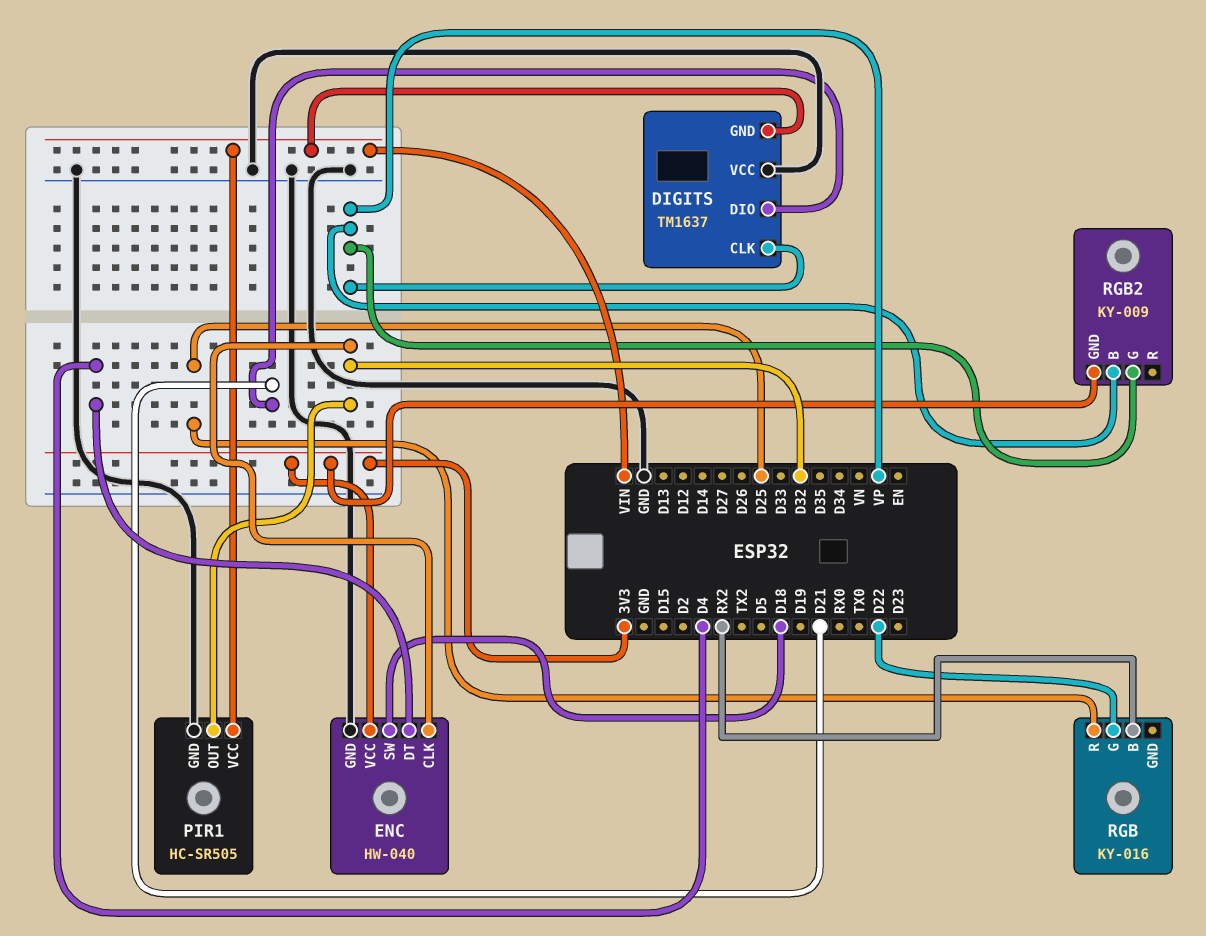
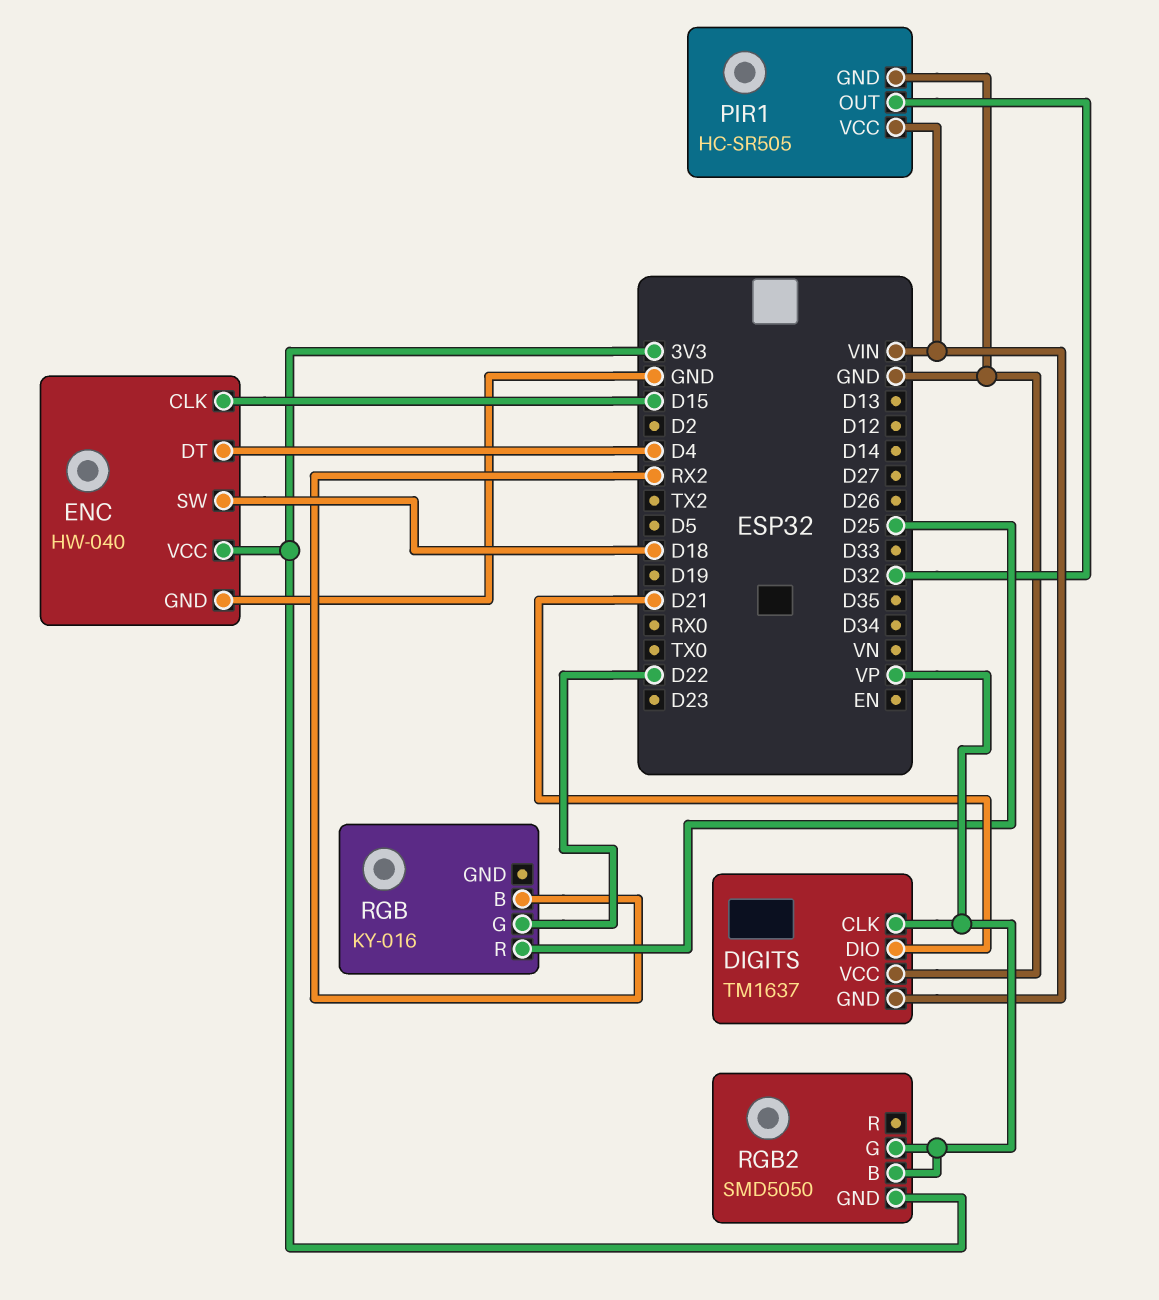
ENC pin CLK: D32 -> D15
RGB2: KY-009 -> SMD5050

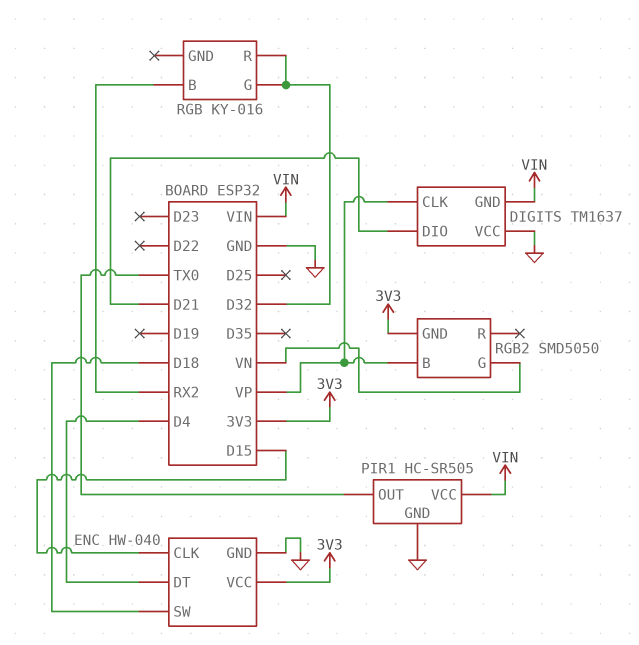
PIR1 pin OUT: D32 -> TX0
RGB pin G: D22 -> D32
RGB pin R: D25 -> D32
RGB2 pin G: VP -> VN

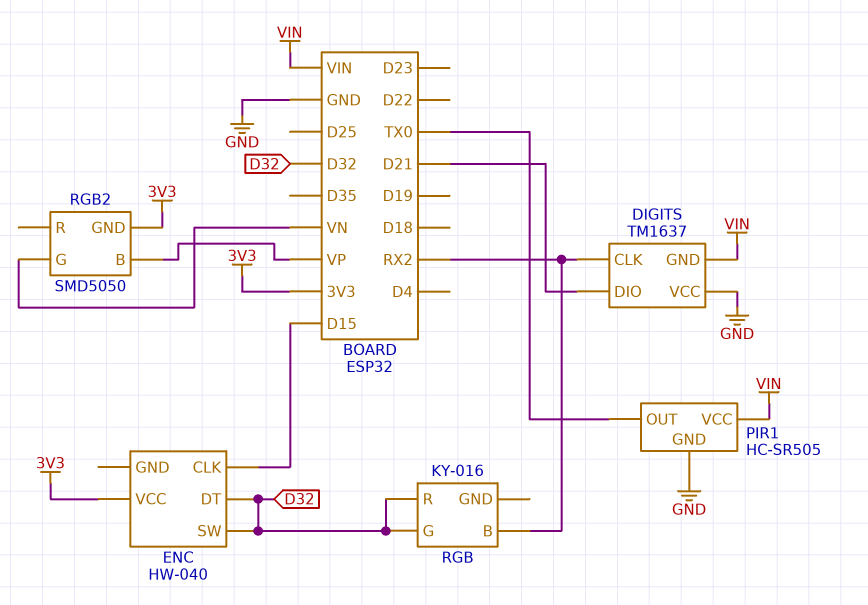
DIGITS pin CLK: VP -> RX2
ENC pin DT: D4 -> D32
ENC pin GND: GND -> none
ENC pin SW: D18 -> D32

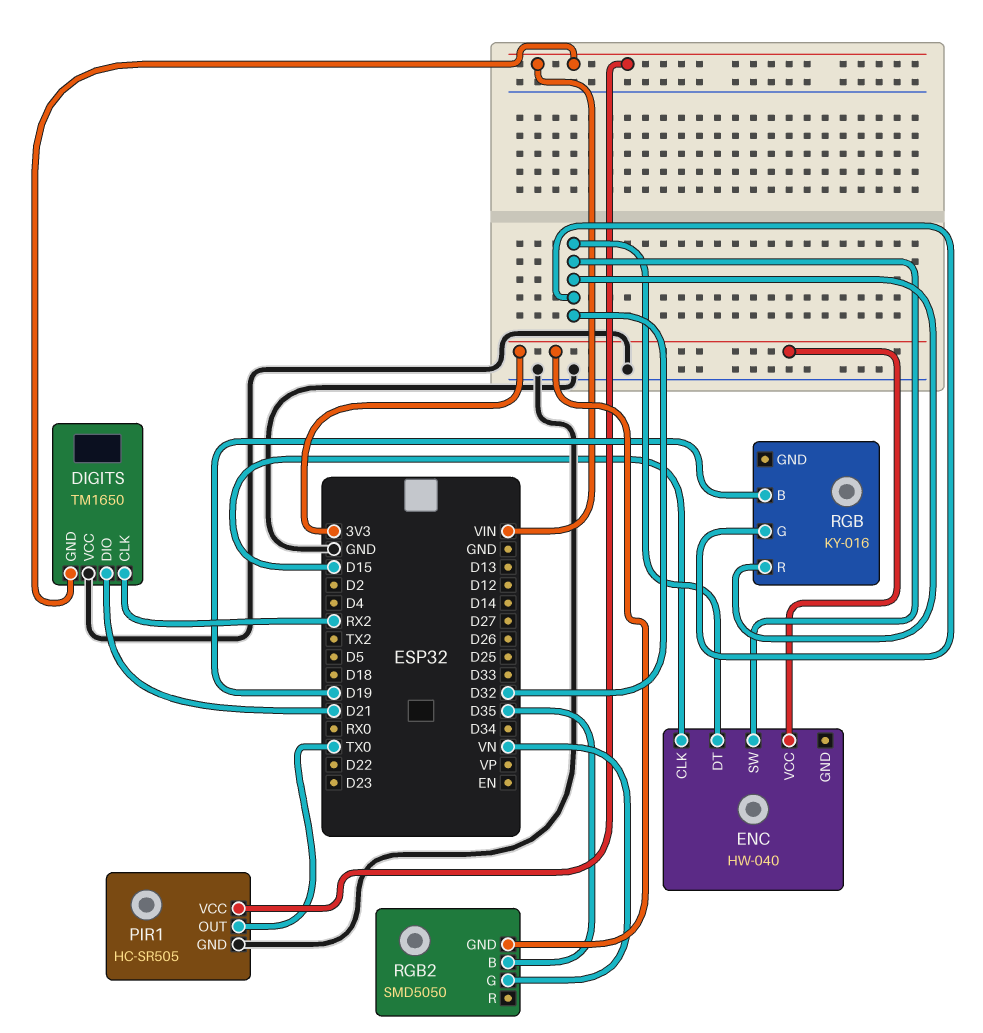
DIGITS: TM1637 -> TM1650
RGB pin B: RX2 -> D19
RGB2 pin B: VP -> D35

